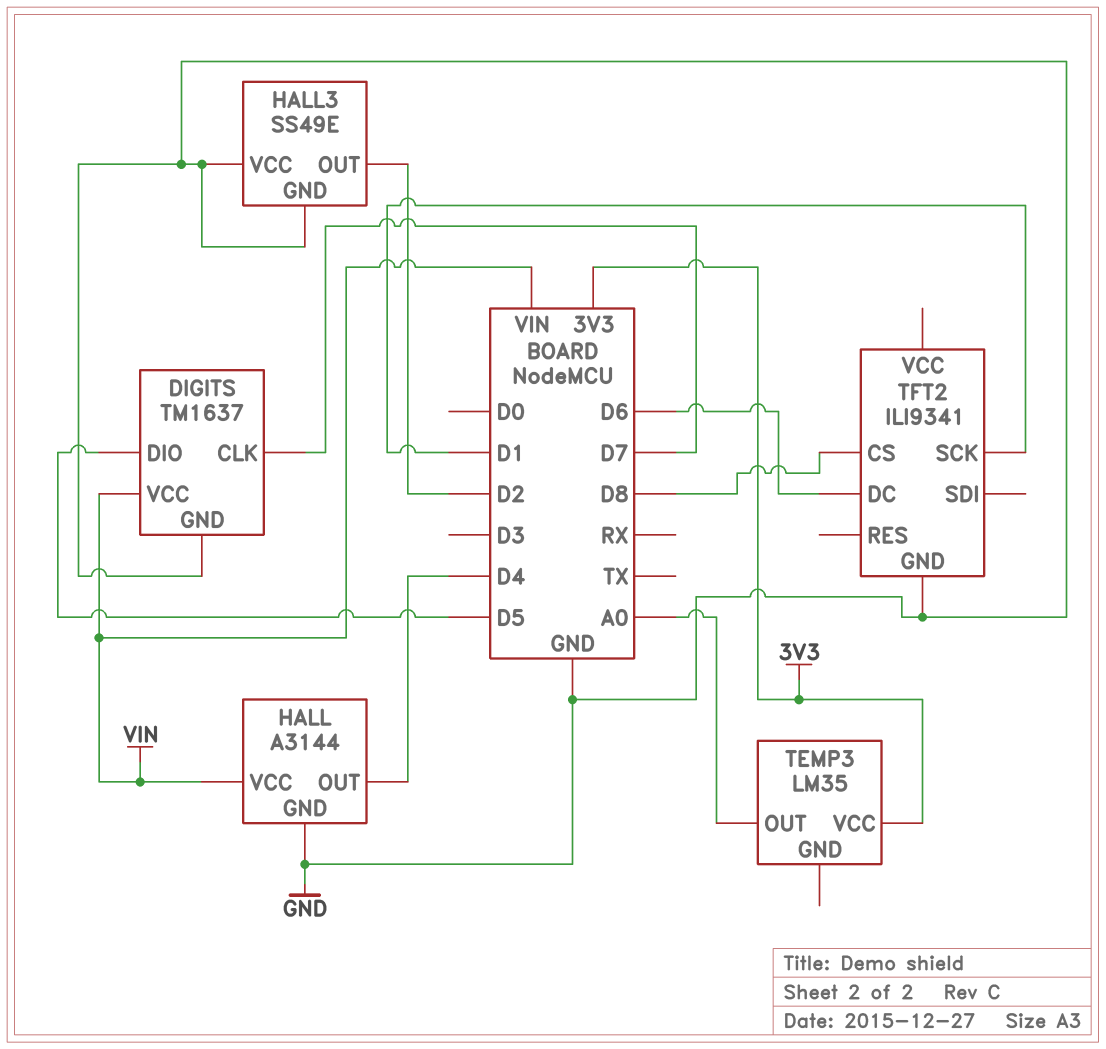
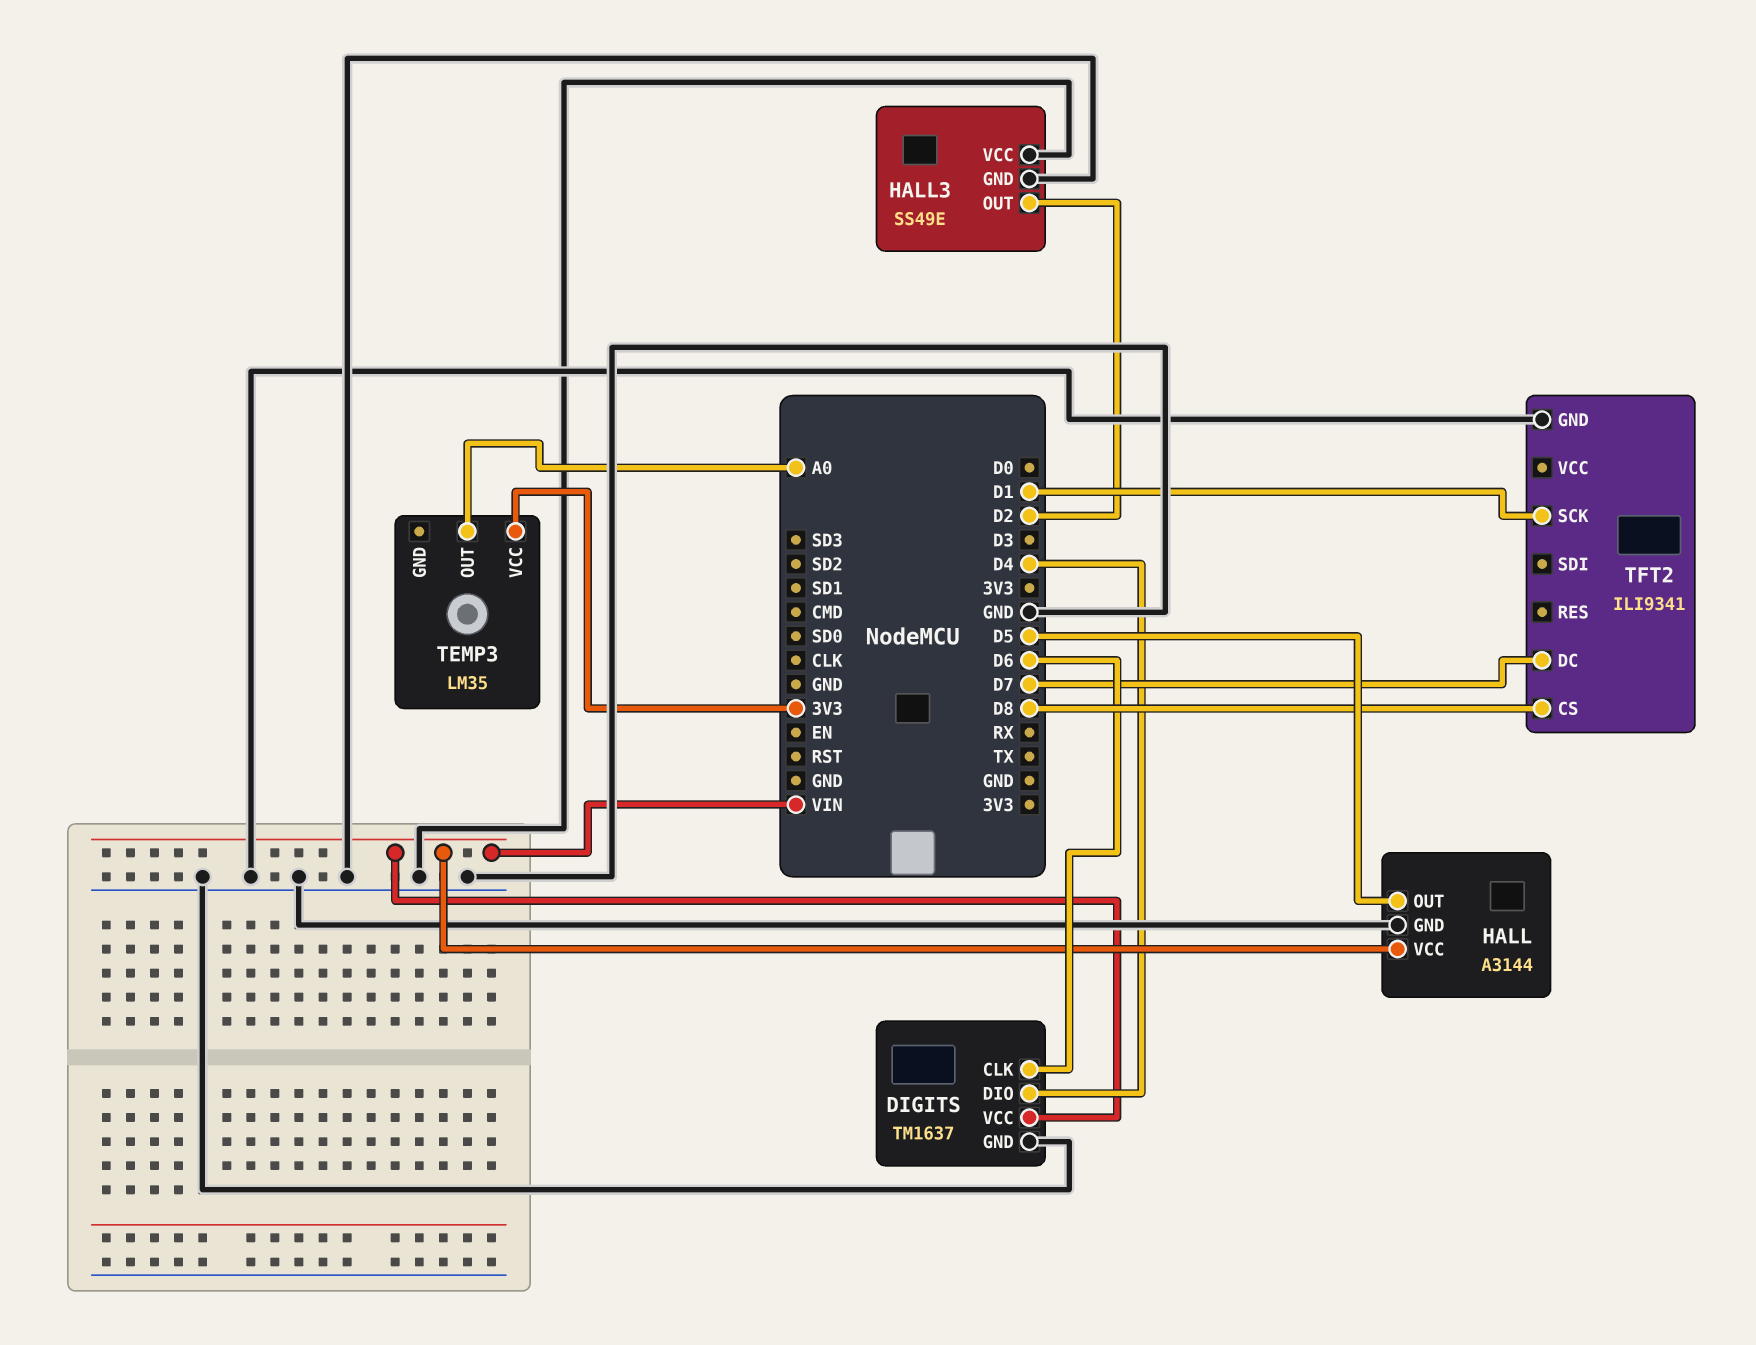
DIGITS pin CLK: D7 -> D6
DIGITS pin DIO: D5 -> D4
HALL pin OUT: D4 -> D5
TFT2 pin DC: D6 -> D7

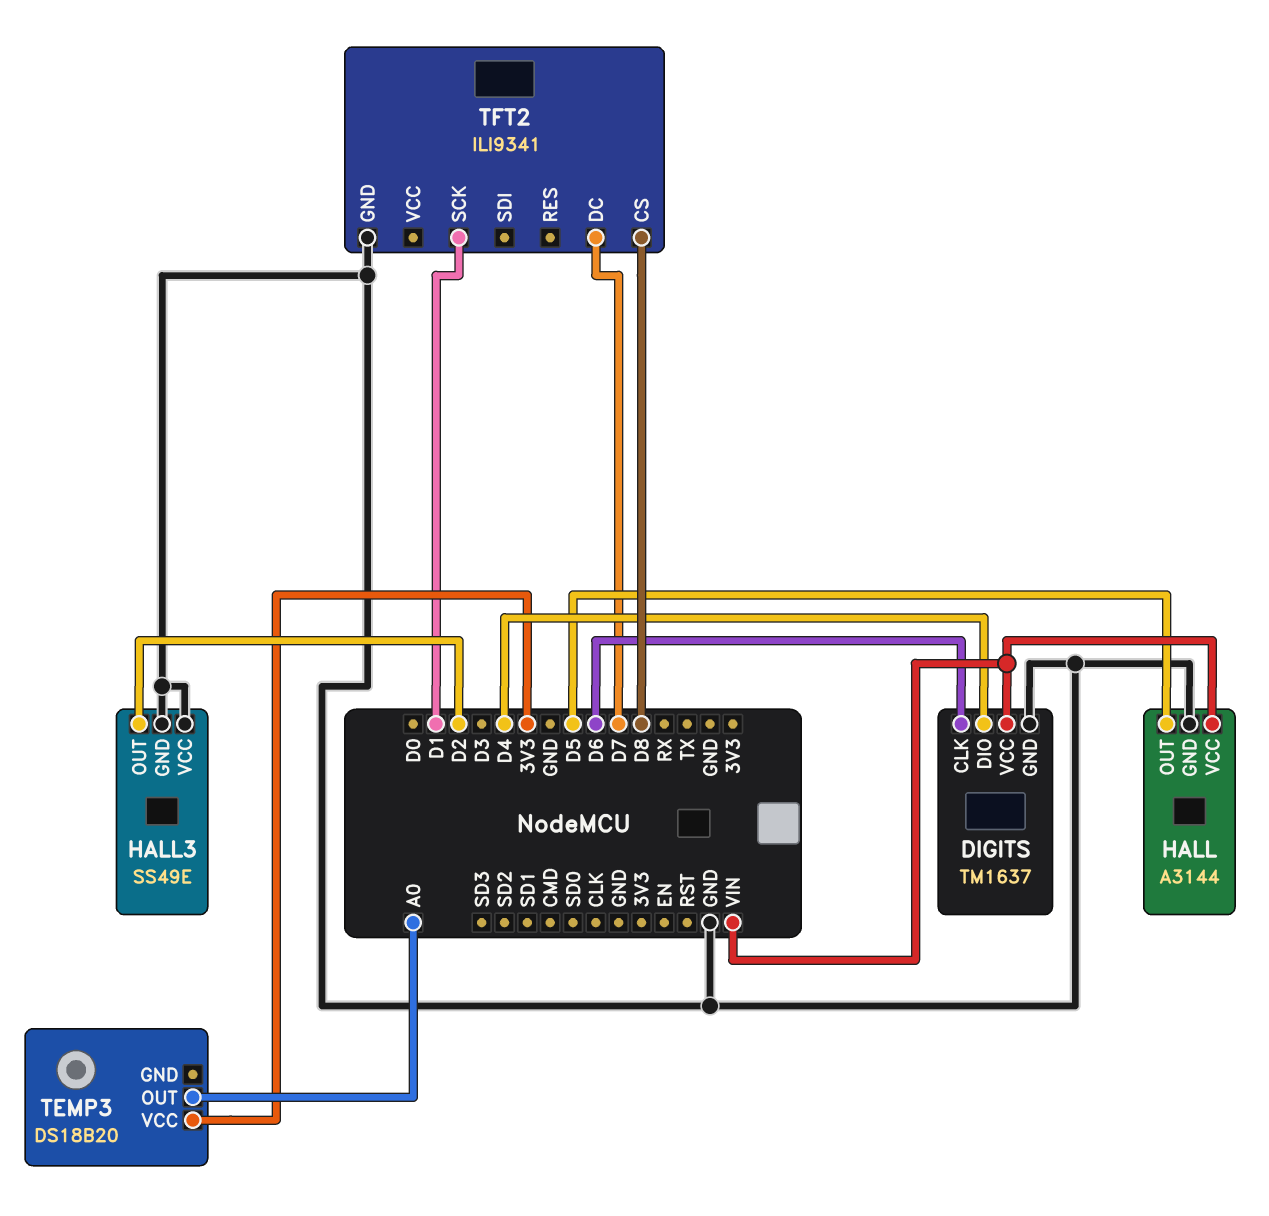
TEMP3: LM35 -> DS18B20

